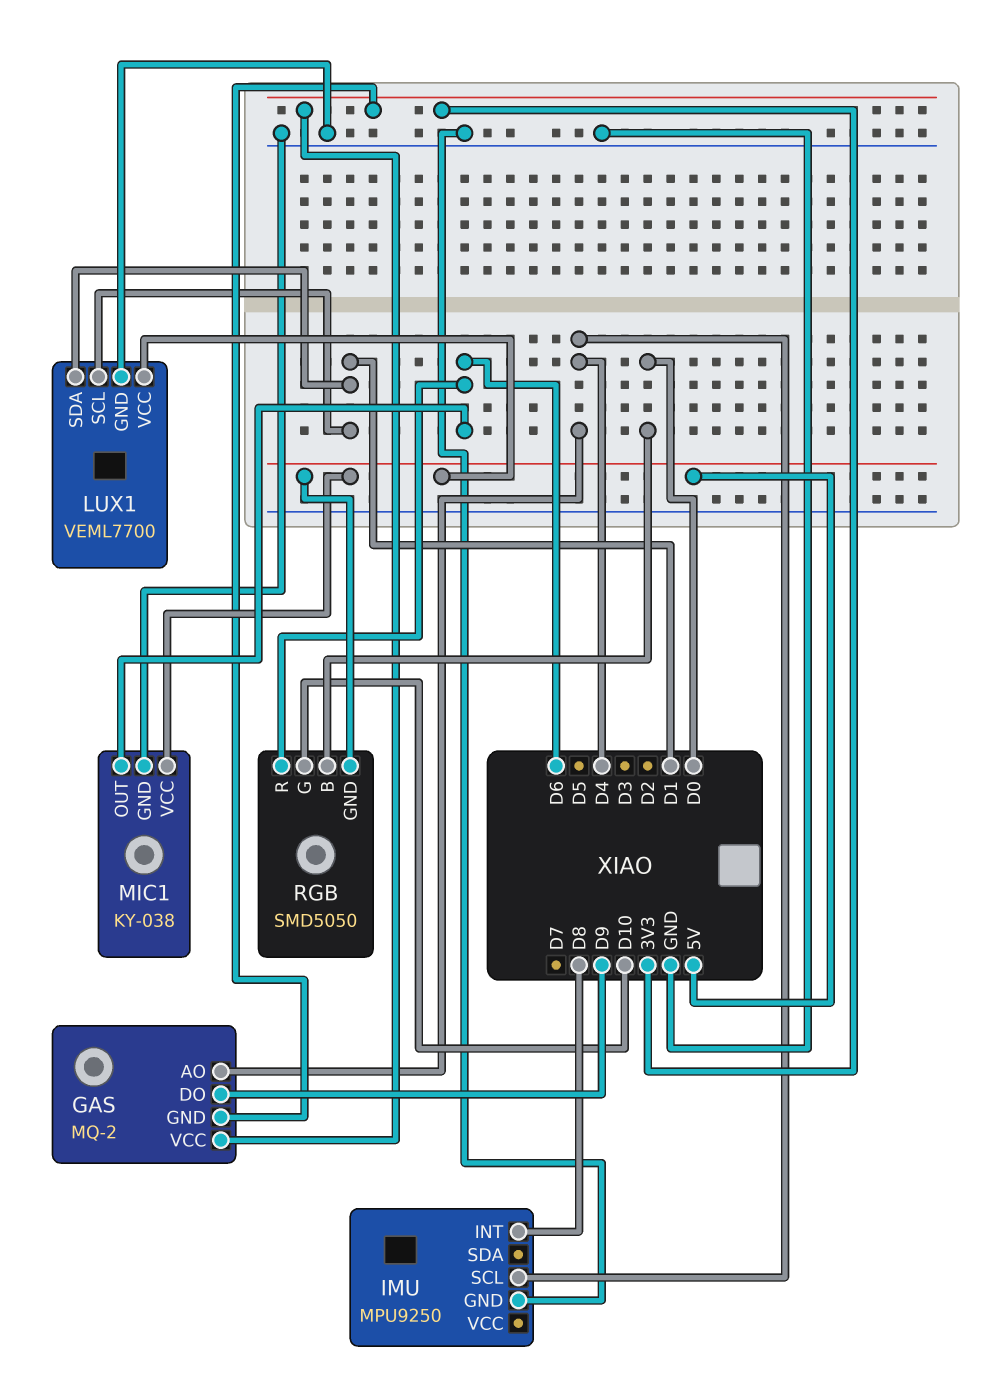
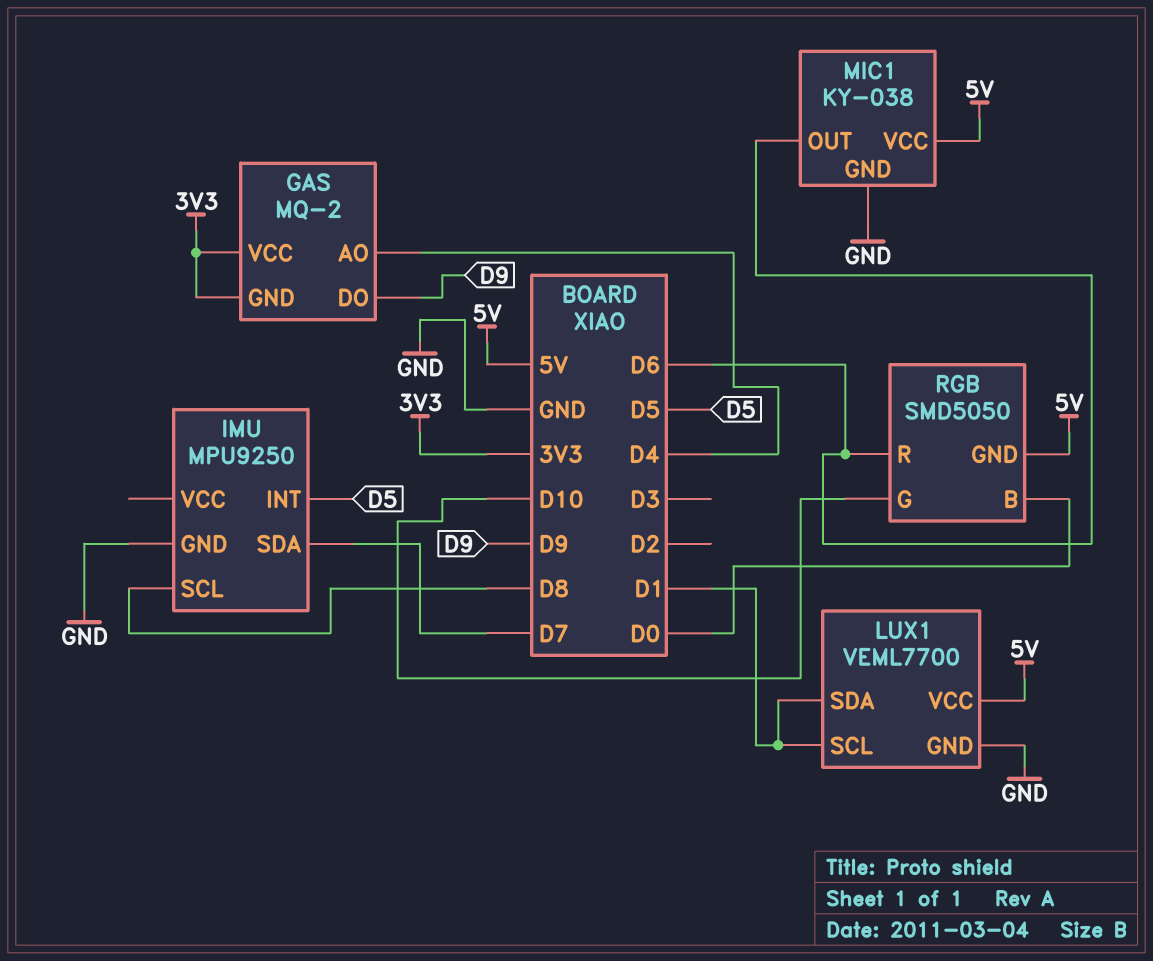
IMU pin INT: D8 -> D5
IMU pin SCL: D4 -> D8
IMU pin SDA: none -> D7

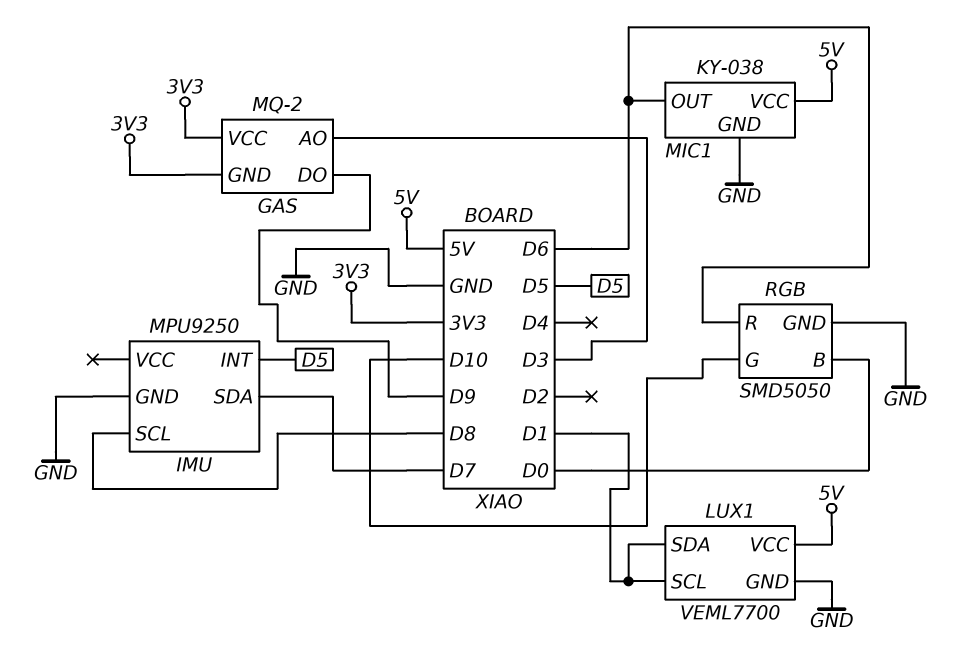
GAS pin AO: D4 -> D3
RGB pin GND: 5V -> GND

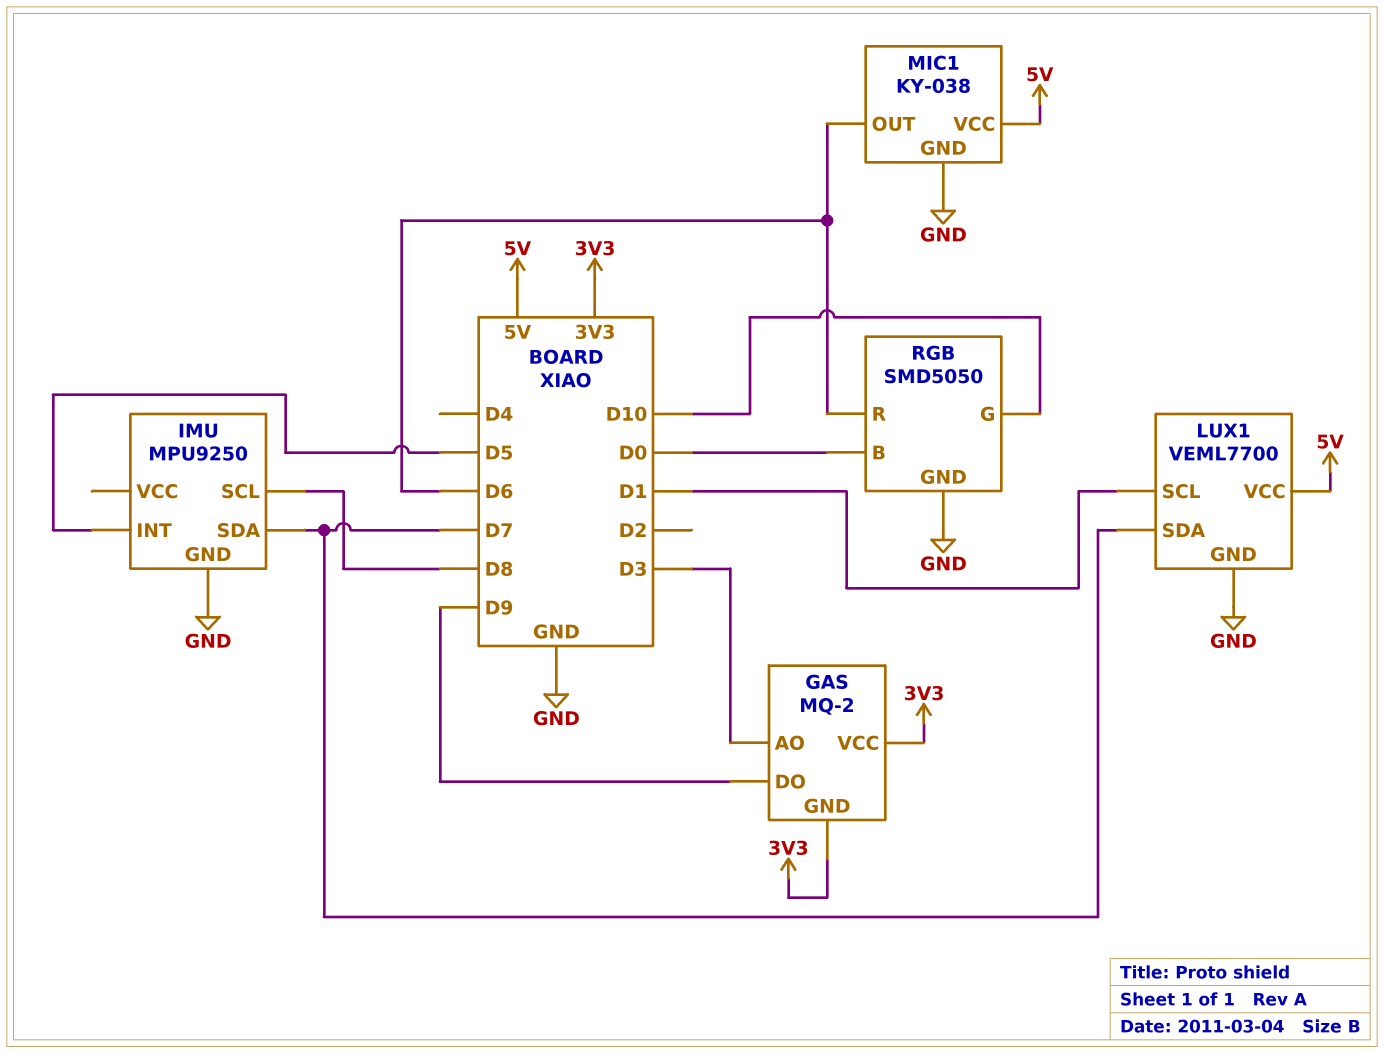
LUX1 pin SDA: D1 -> D7

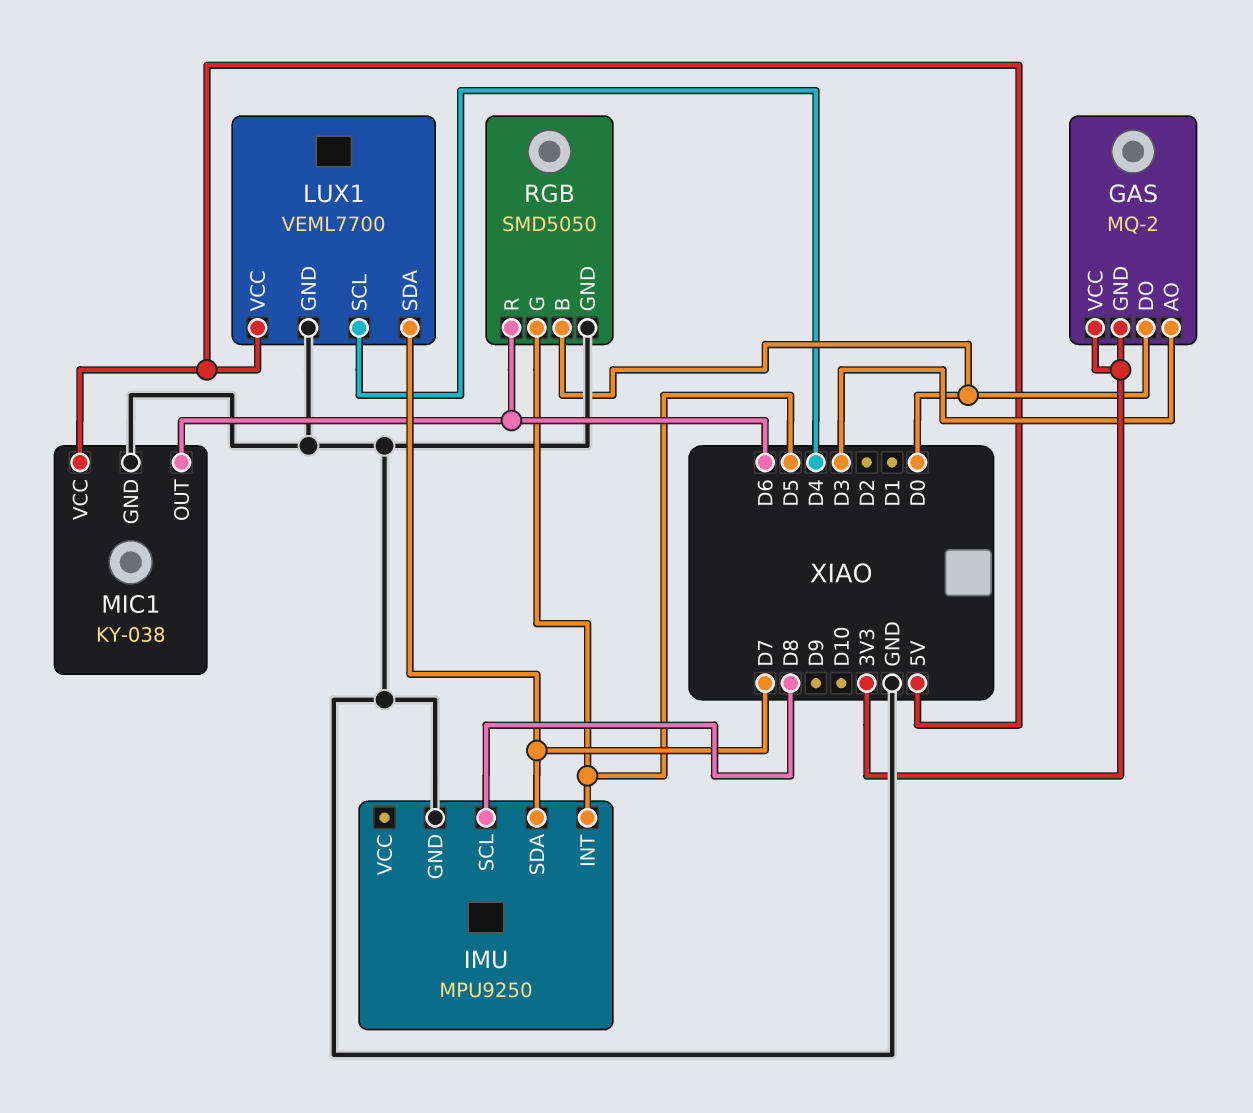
GAS pin DO: D9 -> D0
LUX1 pin SCL: D1 -> D4
RGB pin G: D10 -> D5

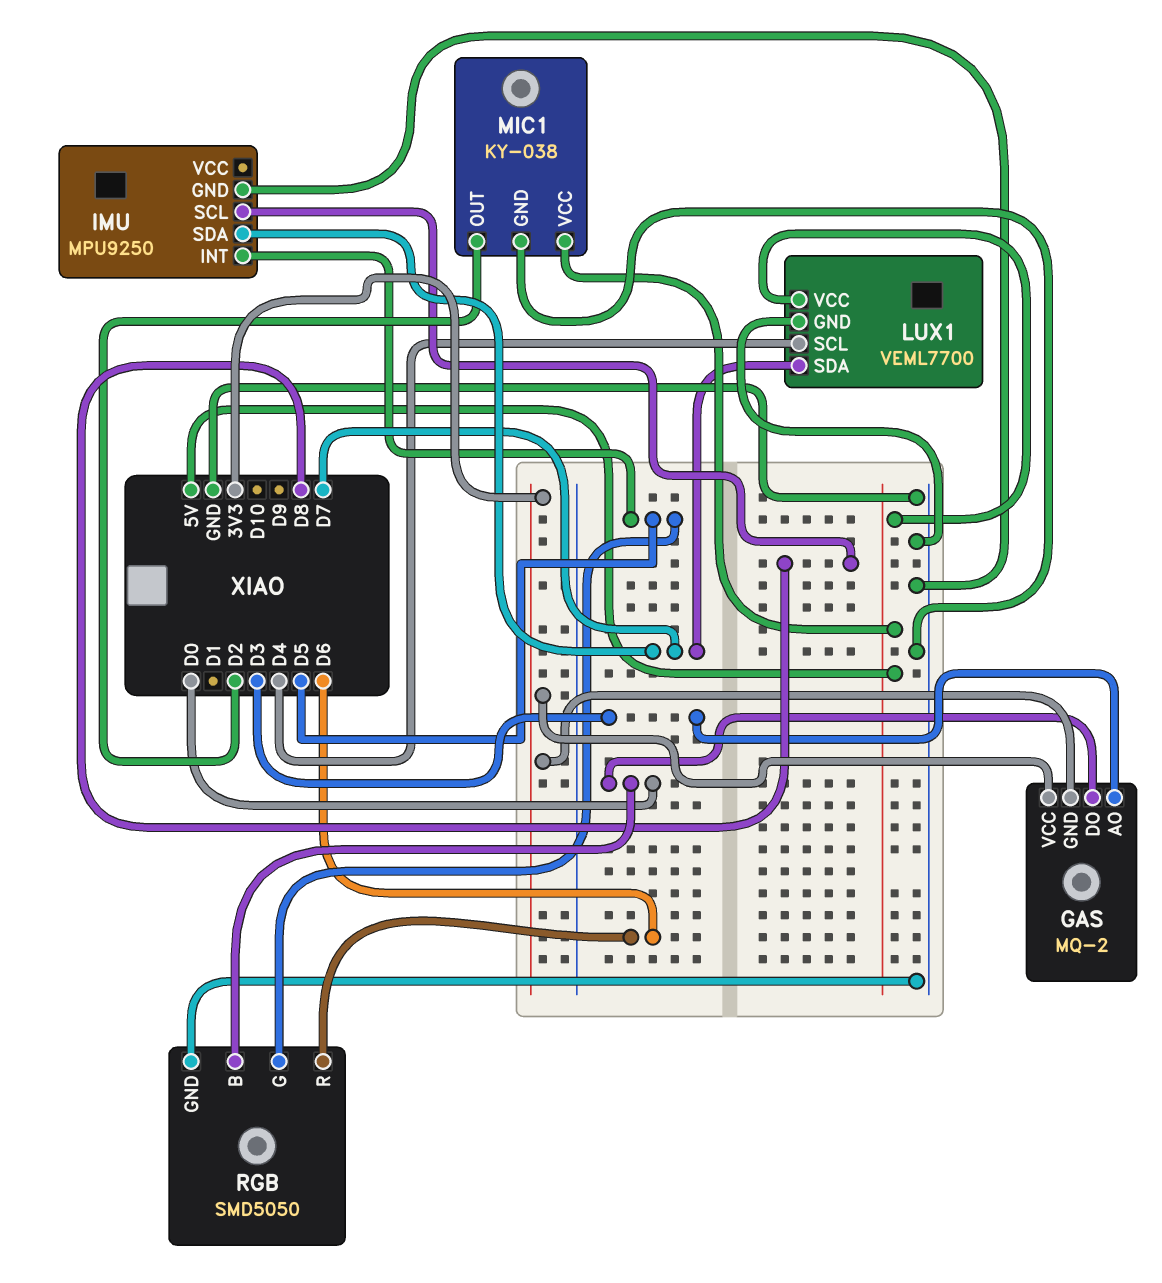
MIC1 pin OUT: D6 -> D2

